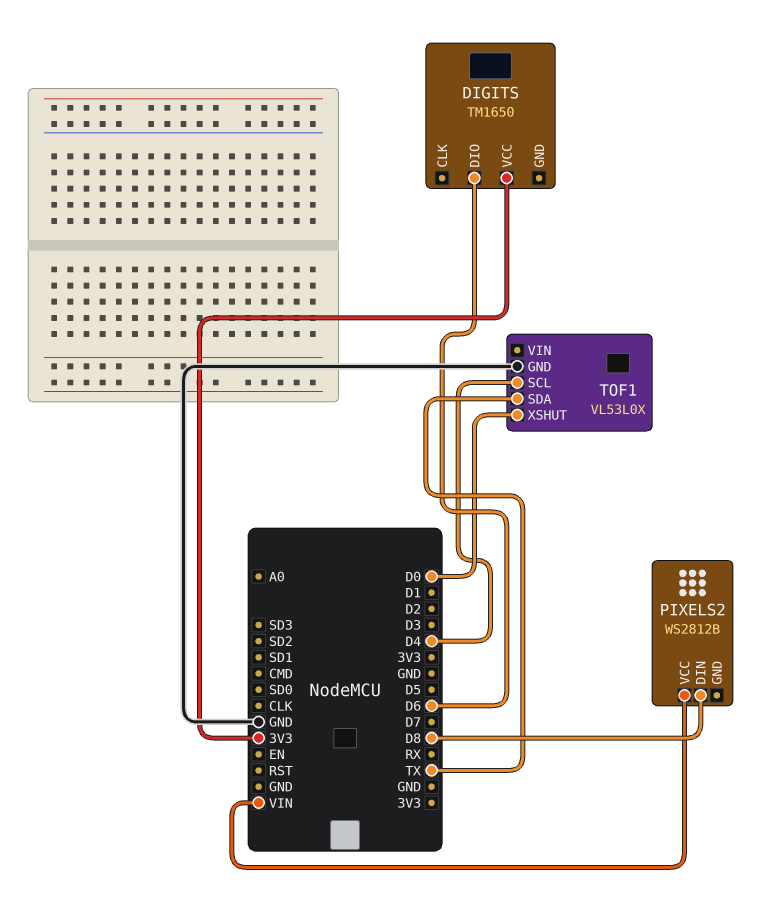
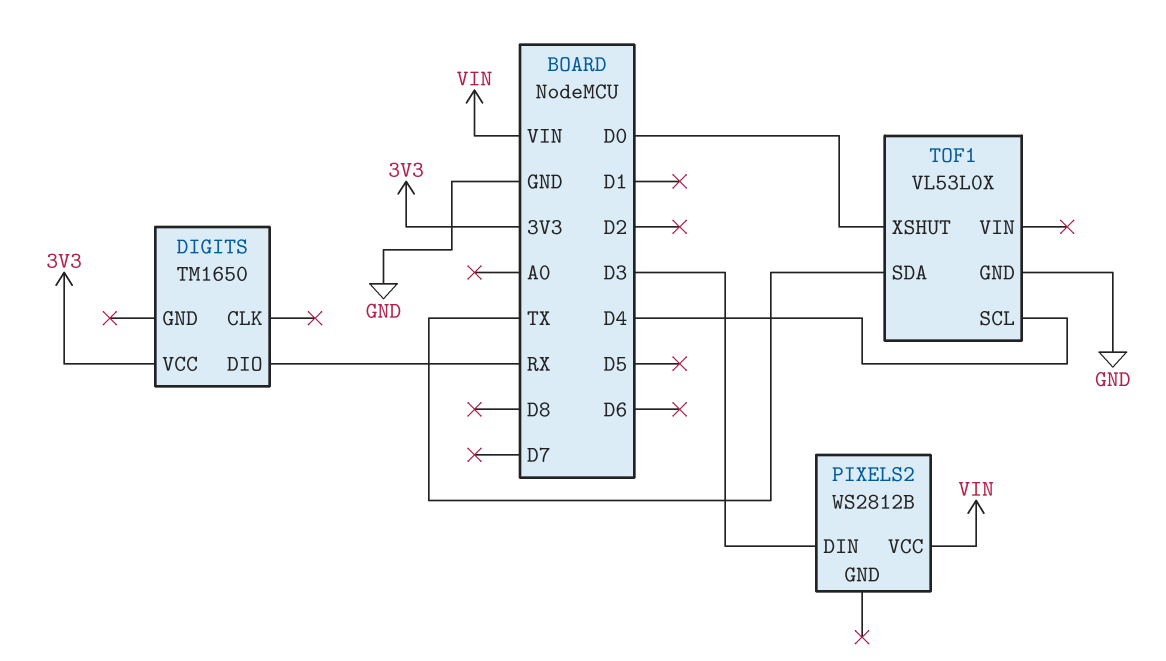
DIGITS pin DIO: D6 -> RX
PIXELS2 pin DIN: D8 -> D3

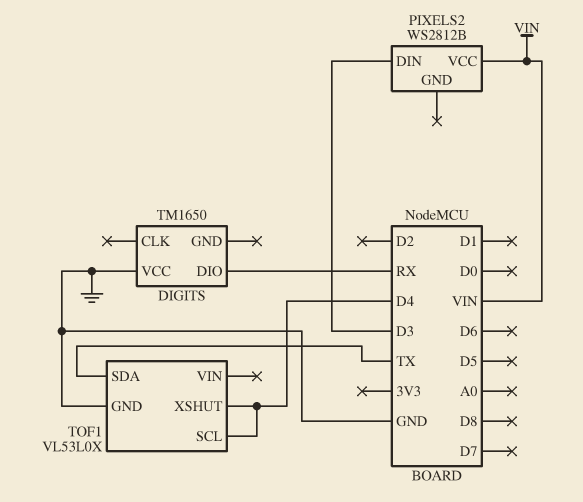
DIGITS pin VCC: 3V3 -> GND
TOF1 pin XSHUT: D0 -> D4

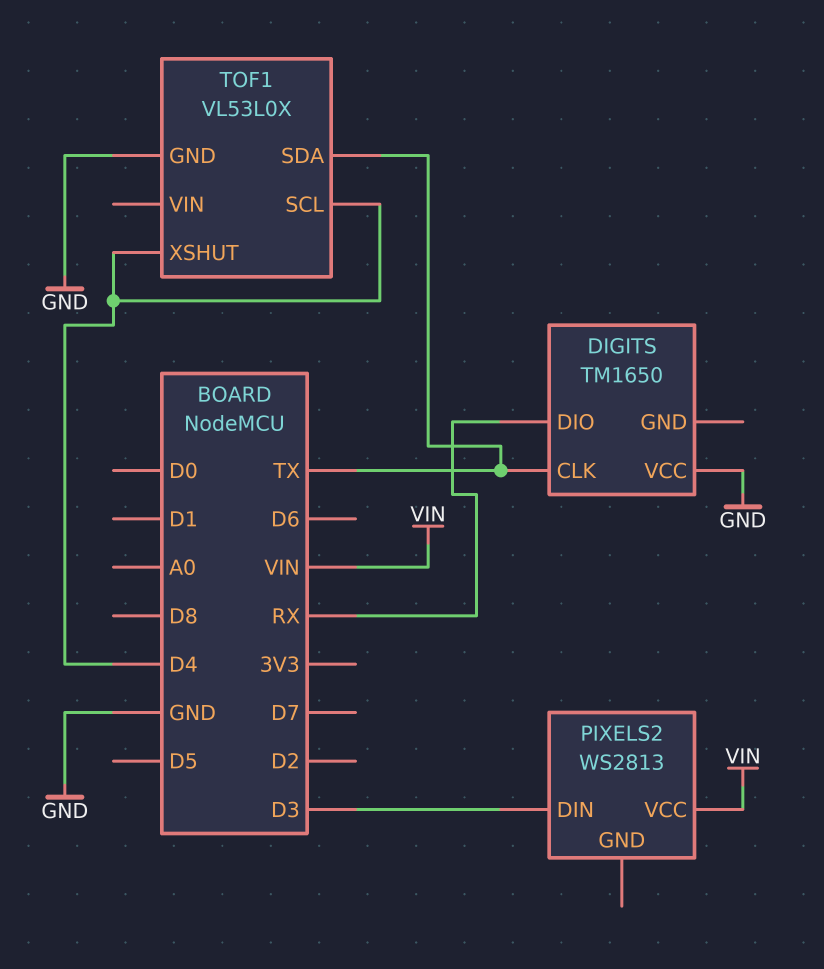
DIGITS pin CLK: none -> TX
PIXELS2: WS2812B -> WS2813

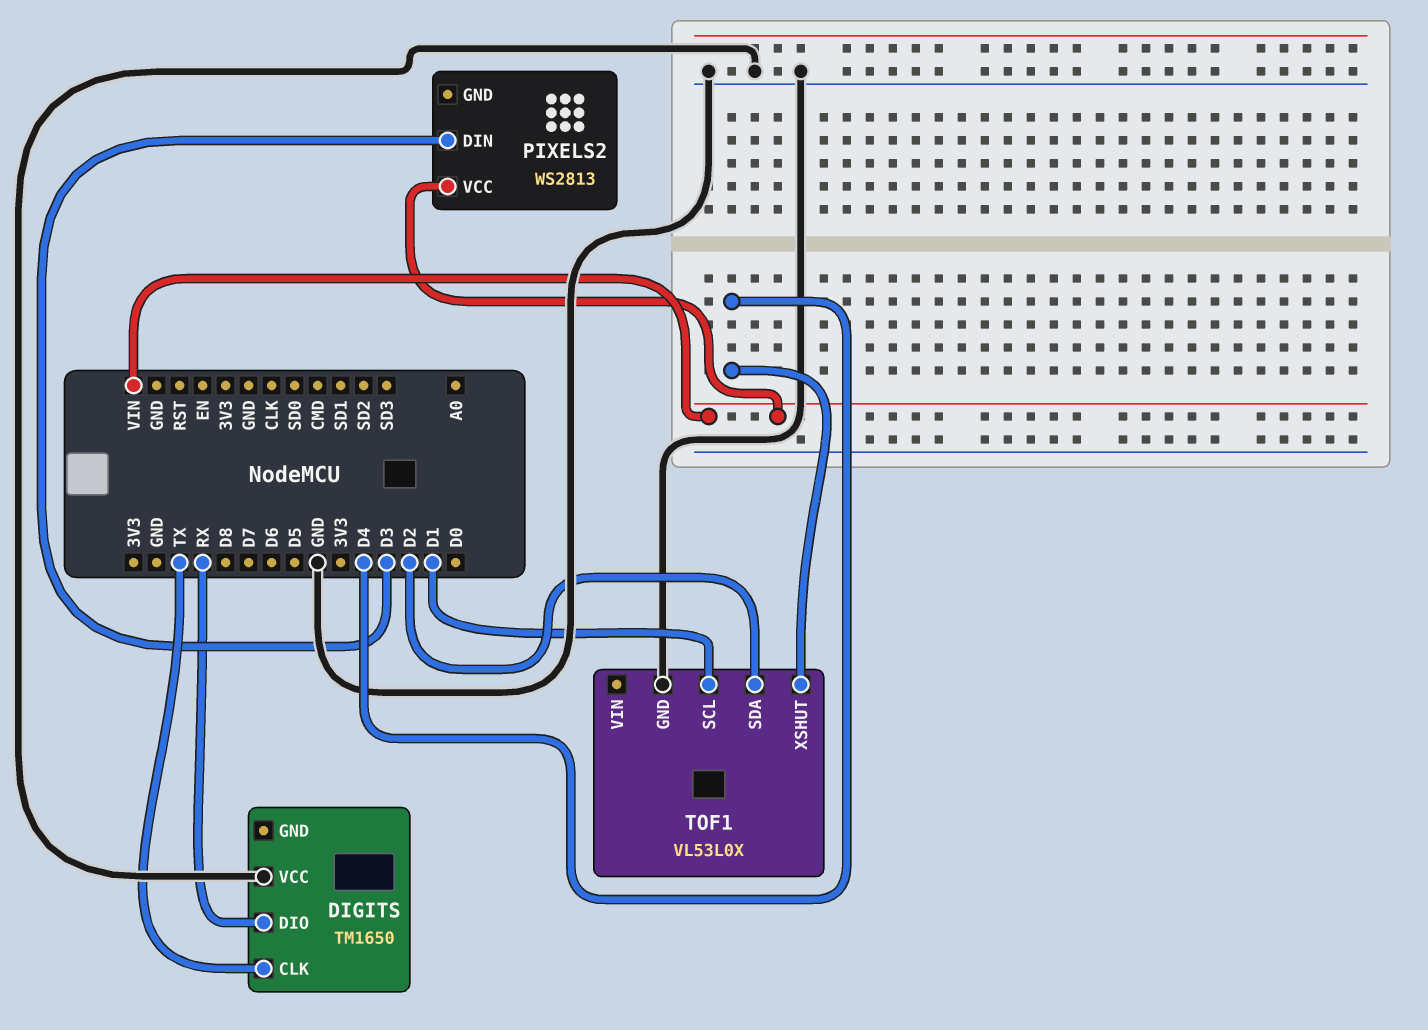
TOF1 pin SCL: D4 -> D1
TOF1 pin SDA: TX -> D2

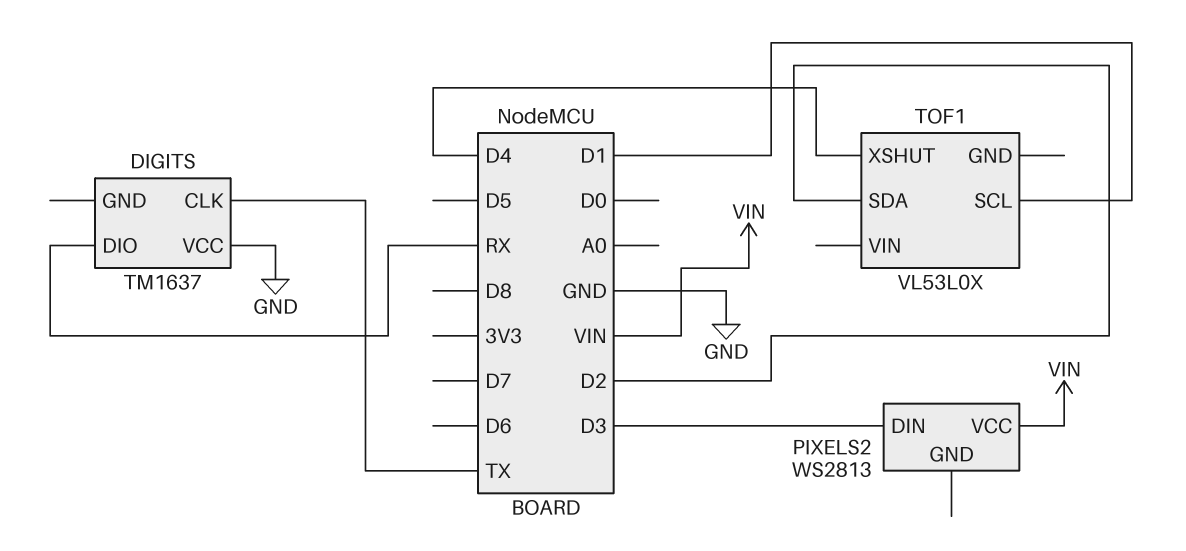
DIGITS: TM1650 -> TM1637
TOF1 pin GND: GND -> none

